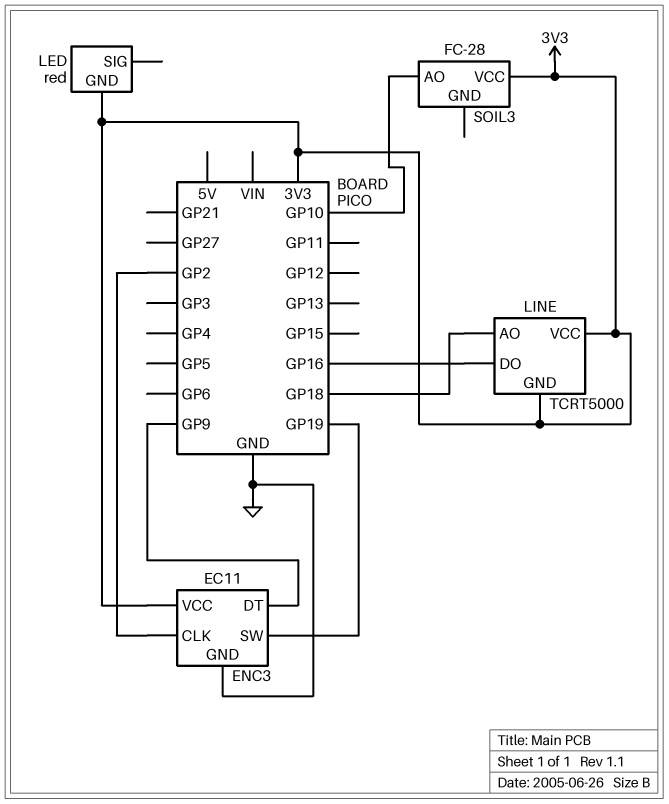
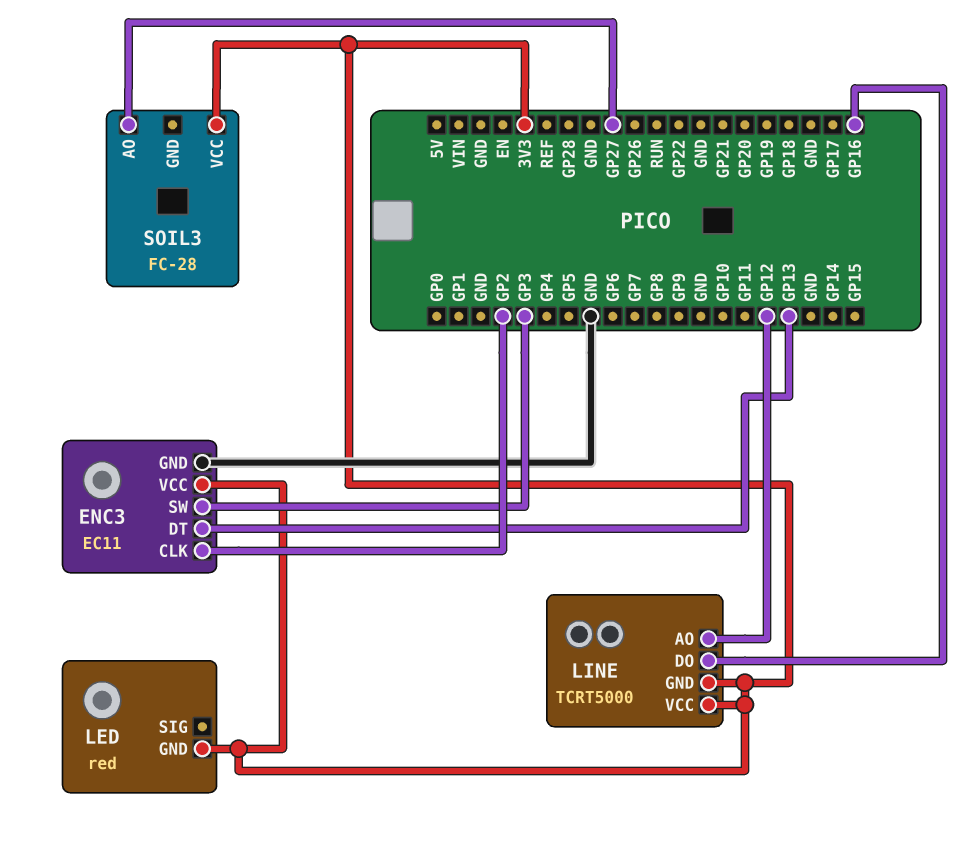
ENC3 pin DT: GP9 -> GP13
ENC3 pin SW: GP19 -> GP3
LINE pin AO: GP18 -> GP12
SOIL3 pin AO: GP10 -> GP27

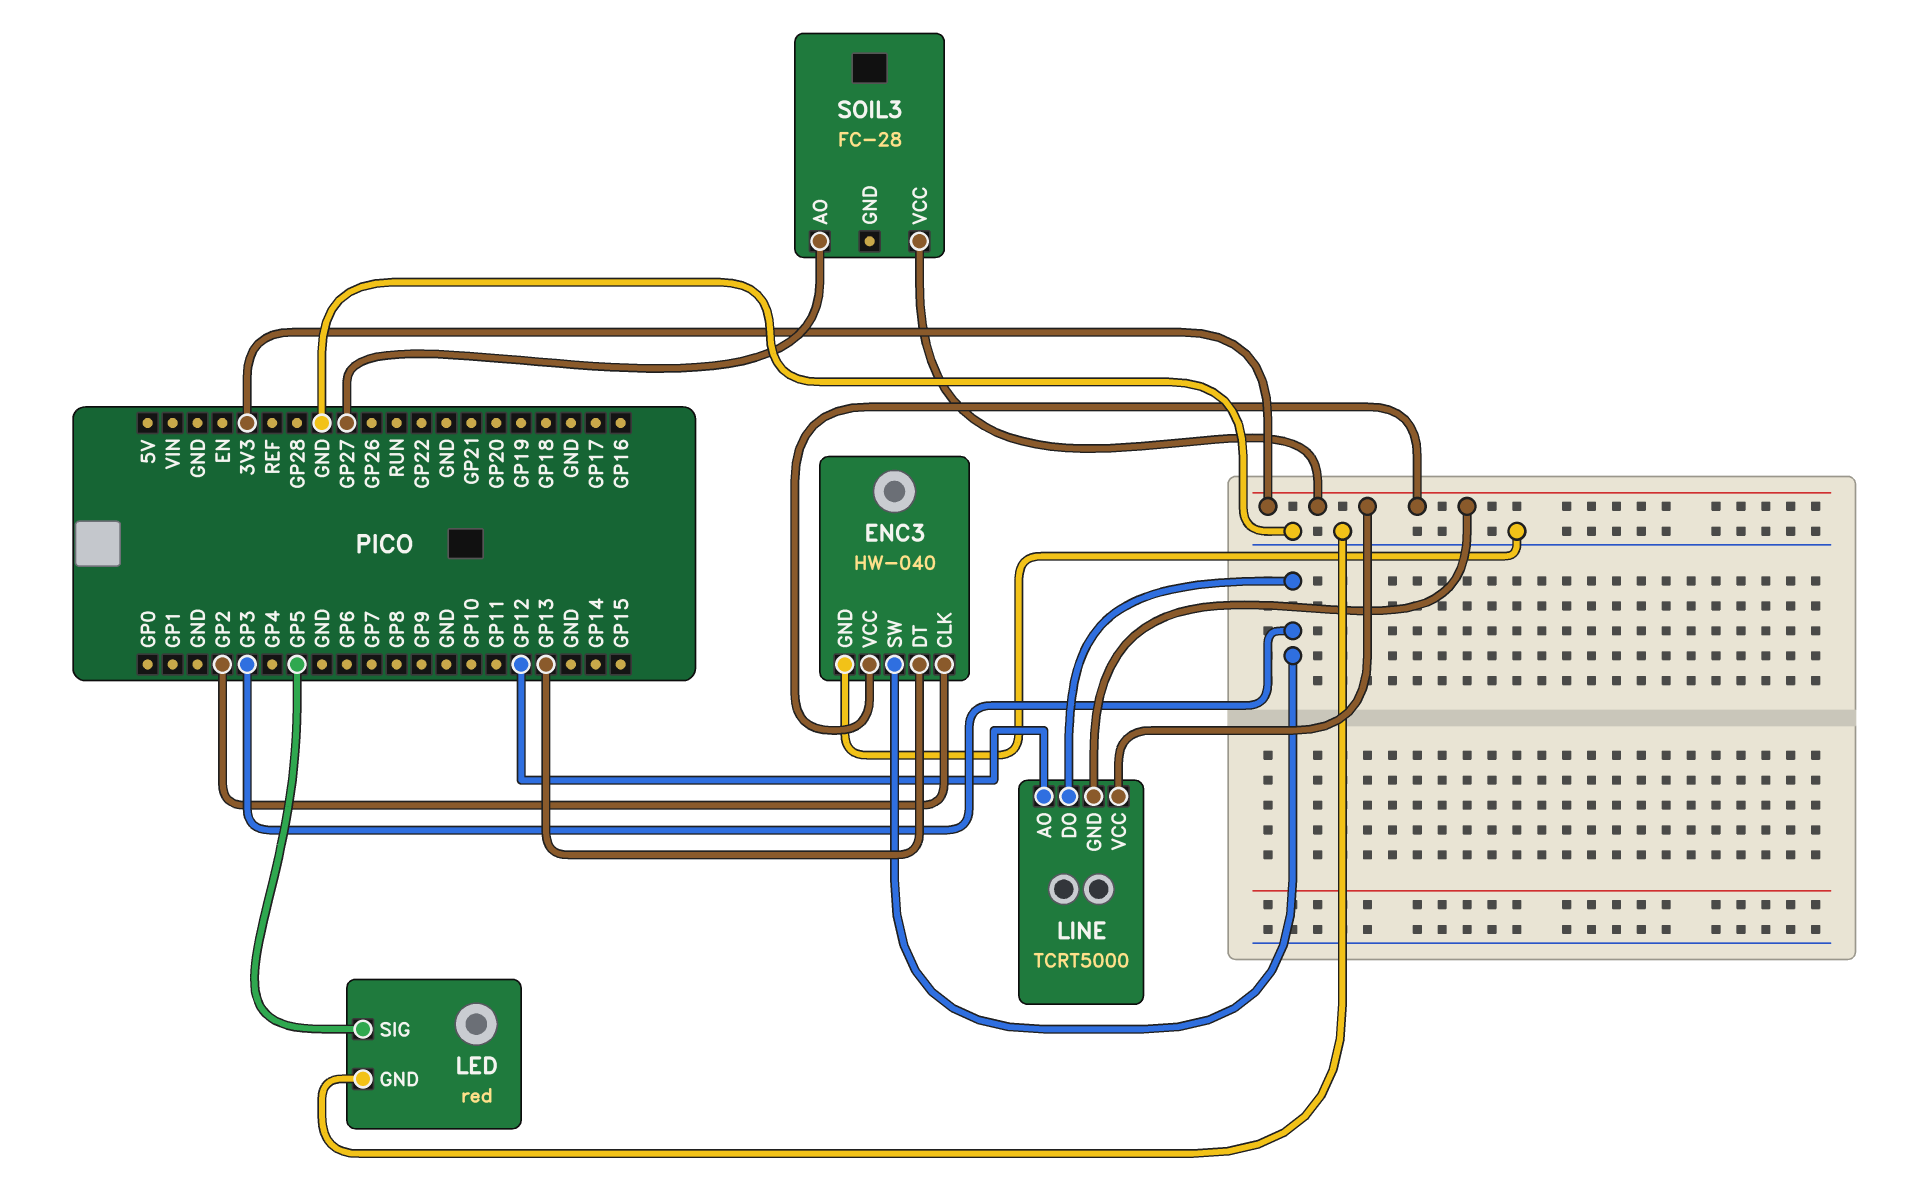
ENC3: EC11 -> HW-040
LED pin GND: 3V3 -> GND
LED pin SIG: none -> GP5
LINE pin DO: GP16 -> GP3

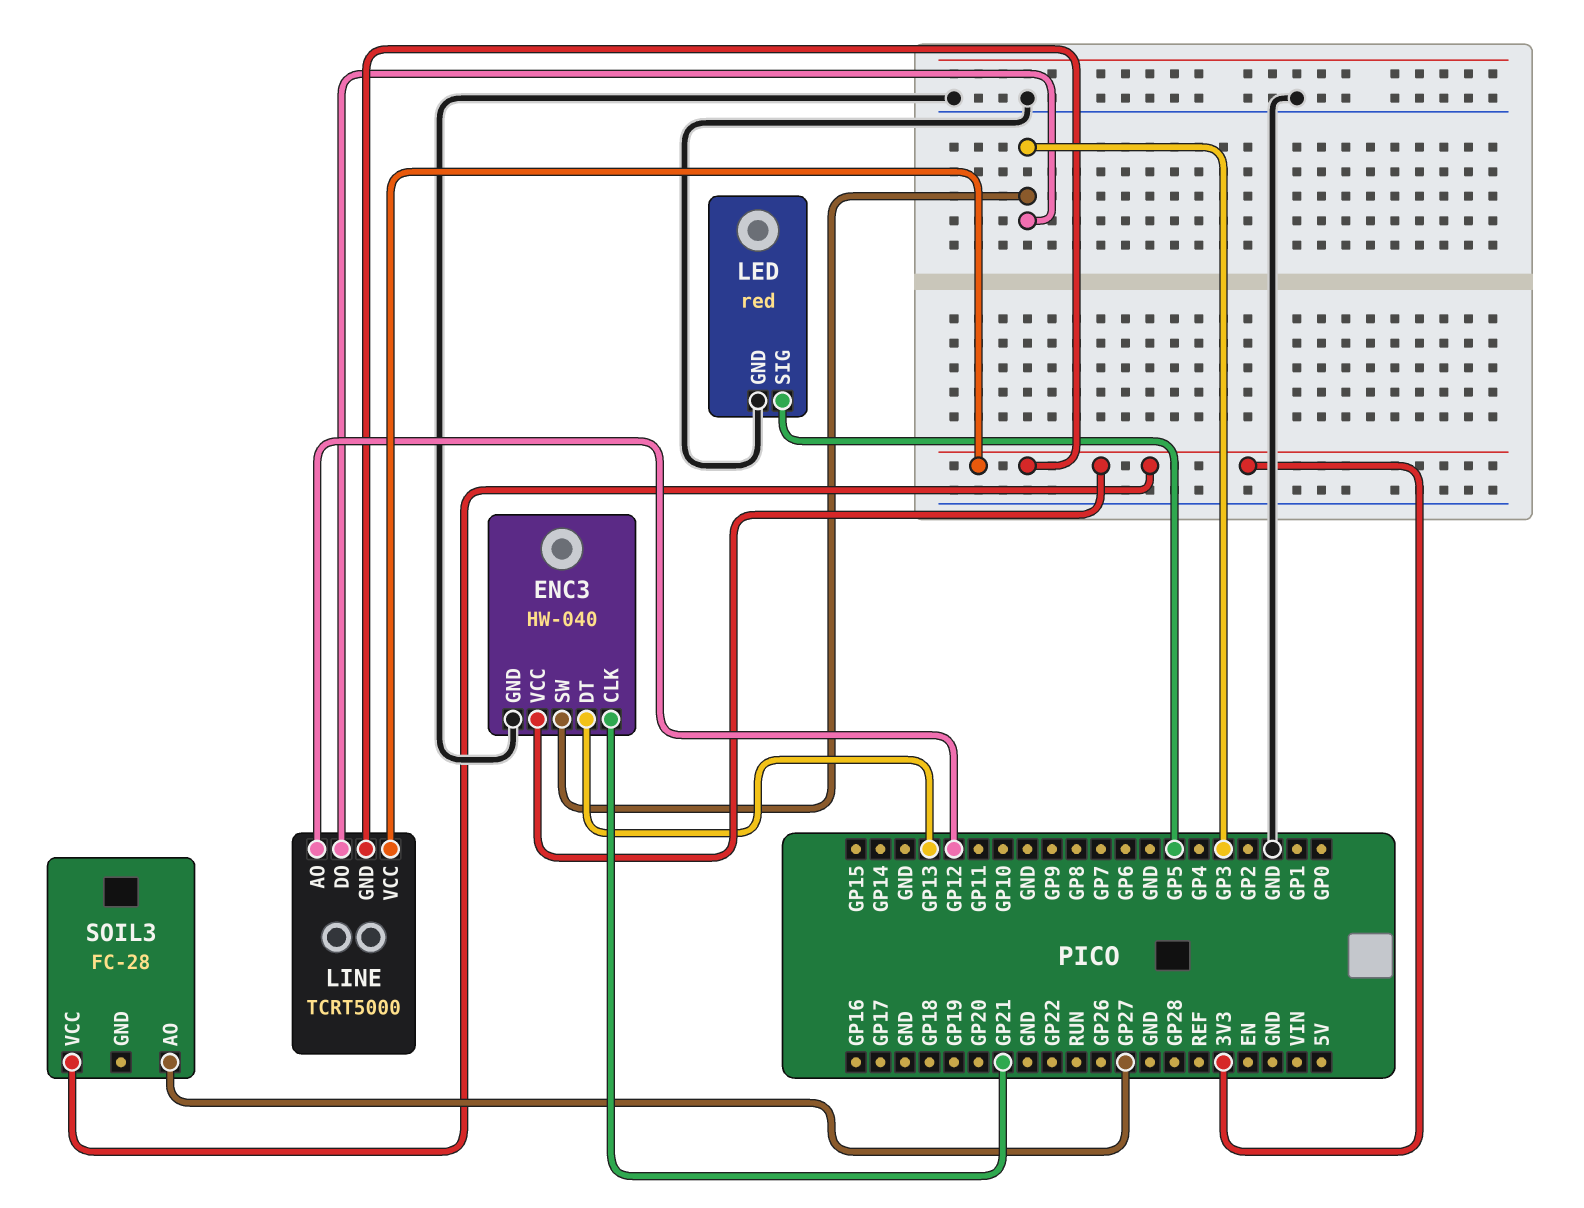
ENC3 pin CLK: GP2 -> GP21

